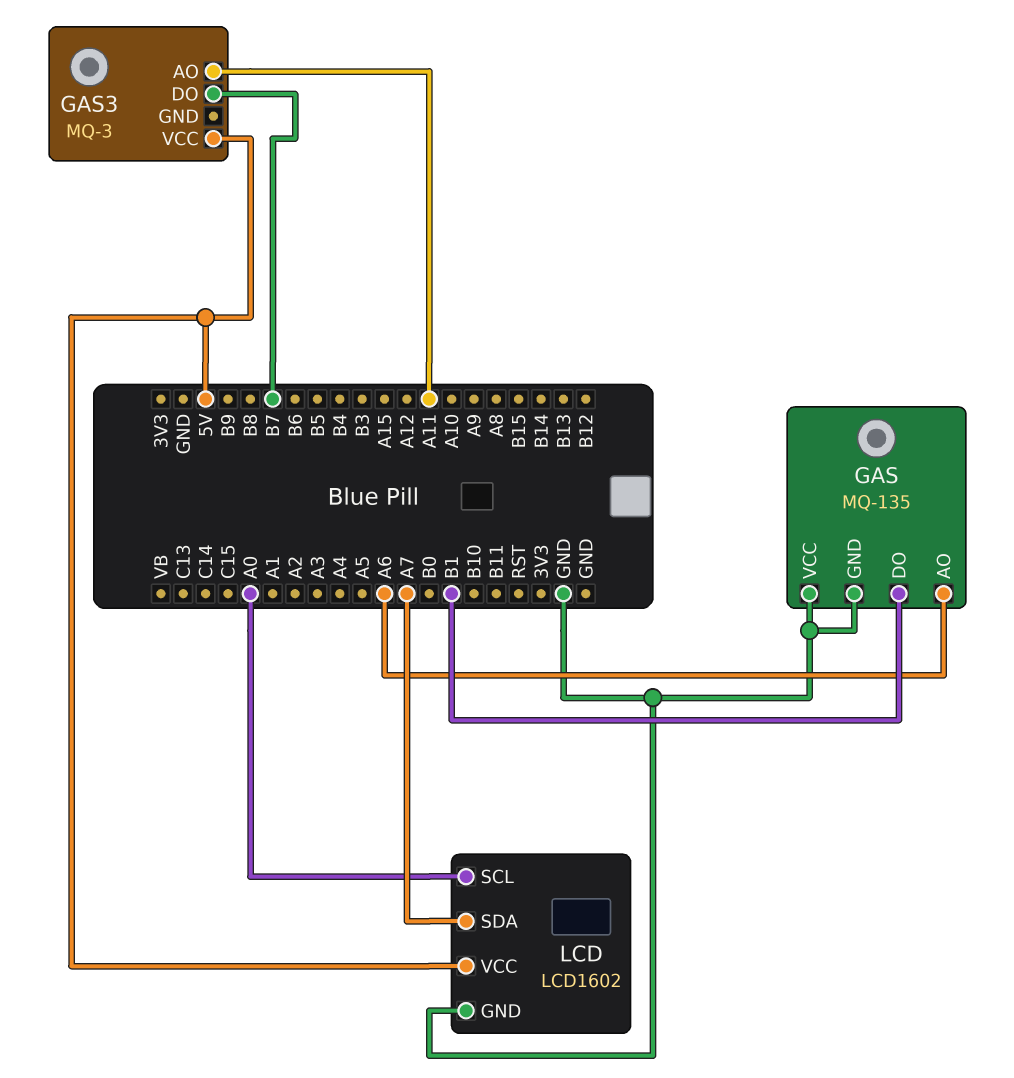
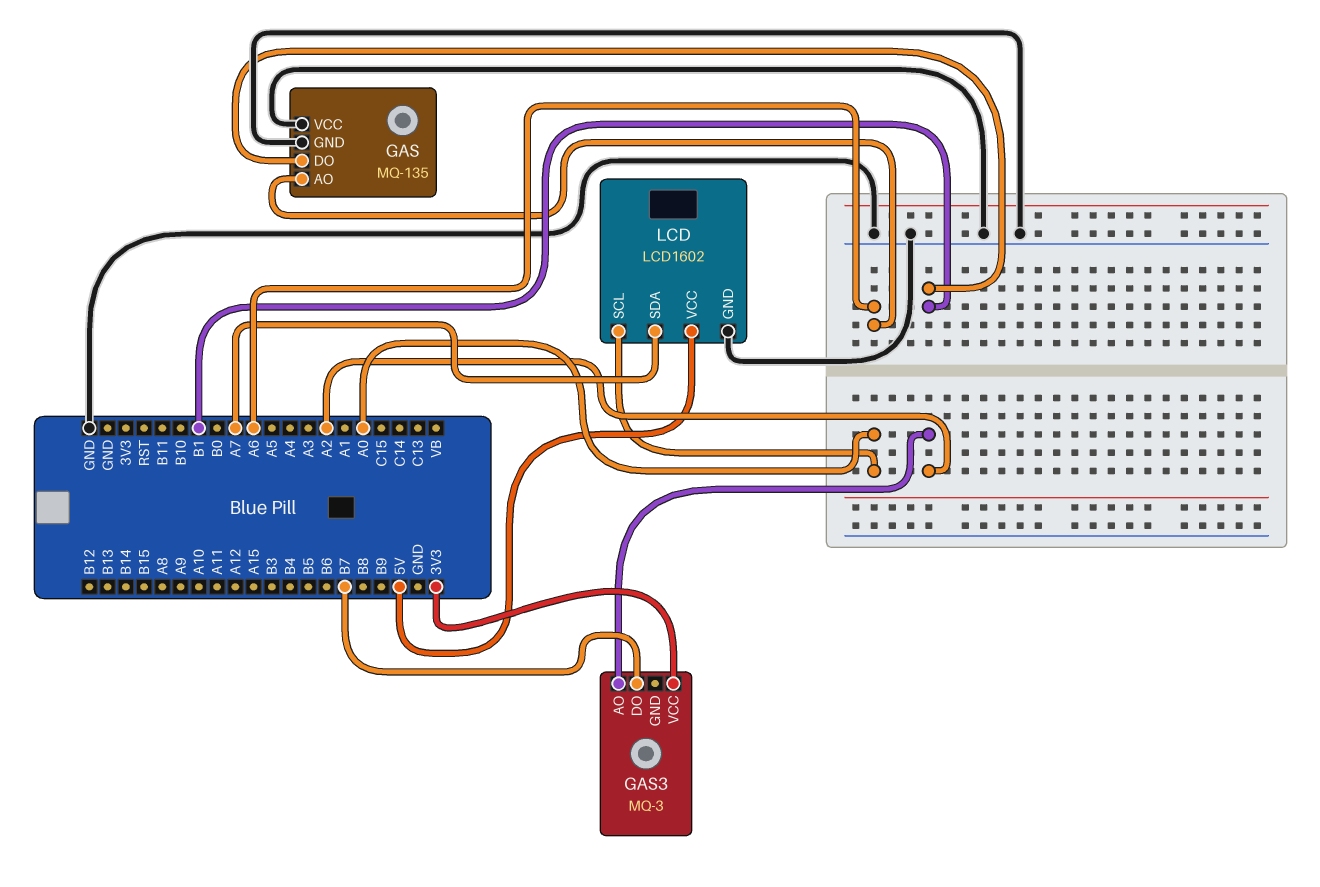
GAS3 pin AO: A11 -> A2
GAS3 pin VCC: 5V -> 3V3

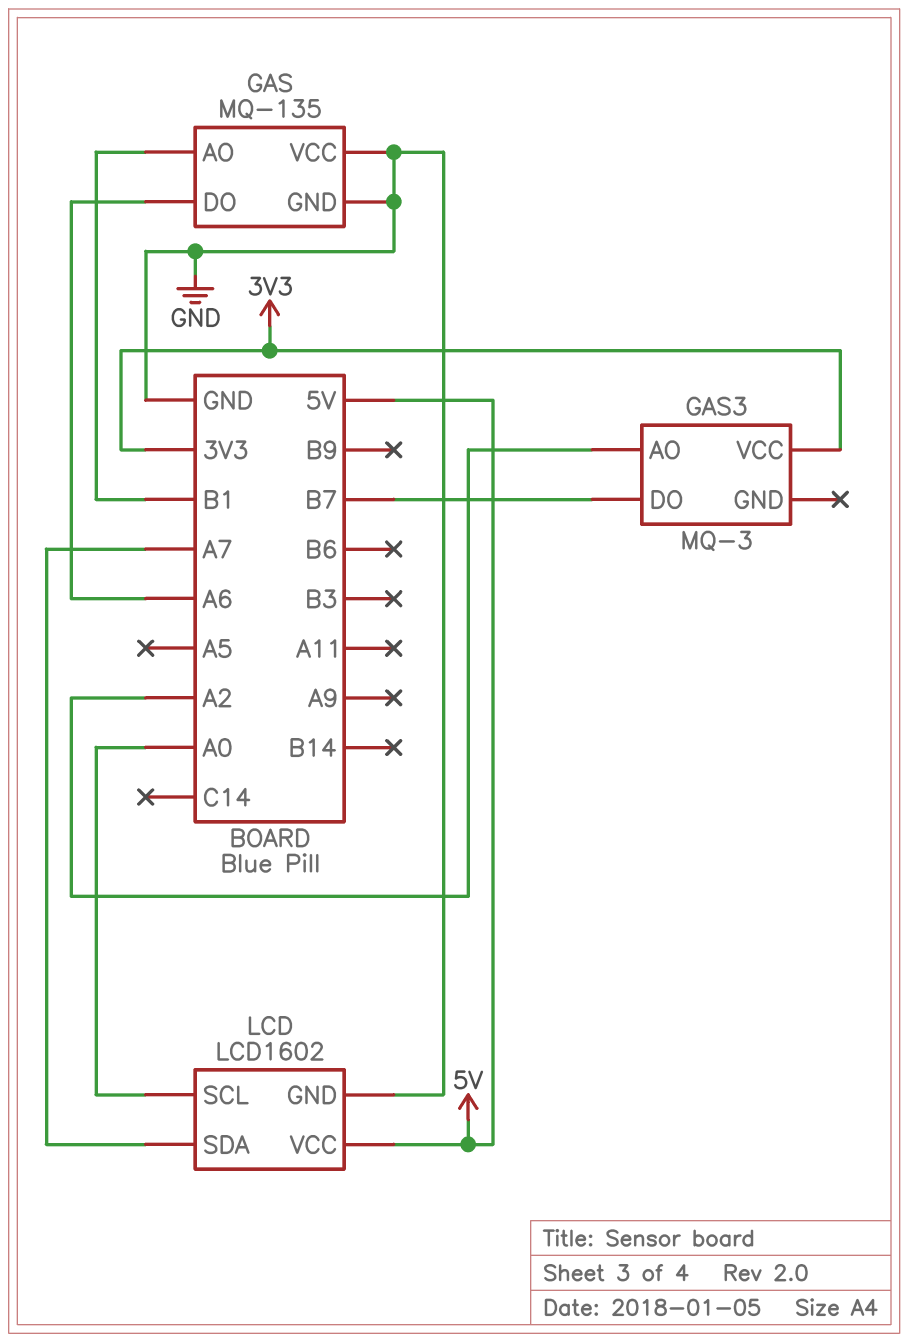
GAS pin AO: A6 -> B1
GAS pin DO: B1 -> A6

